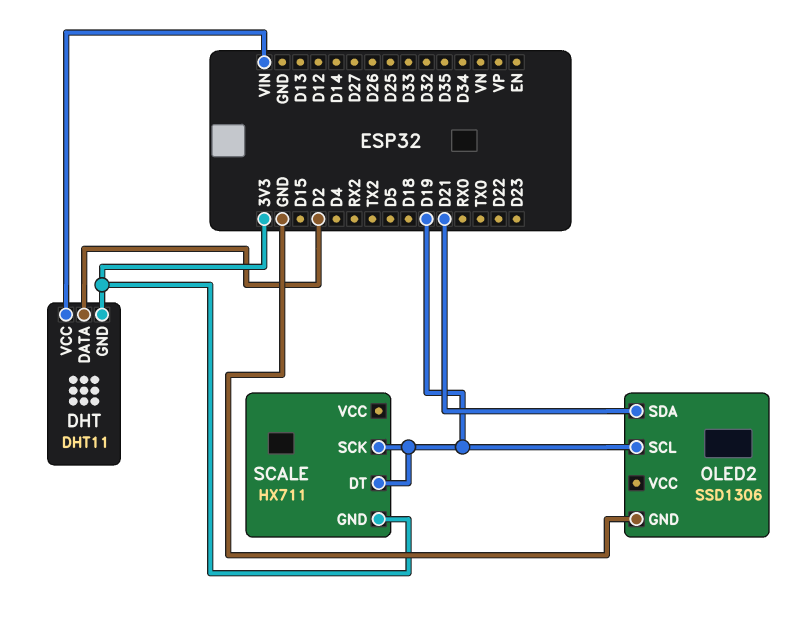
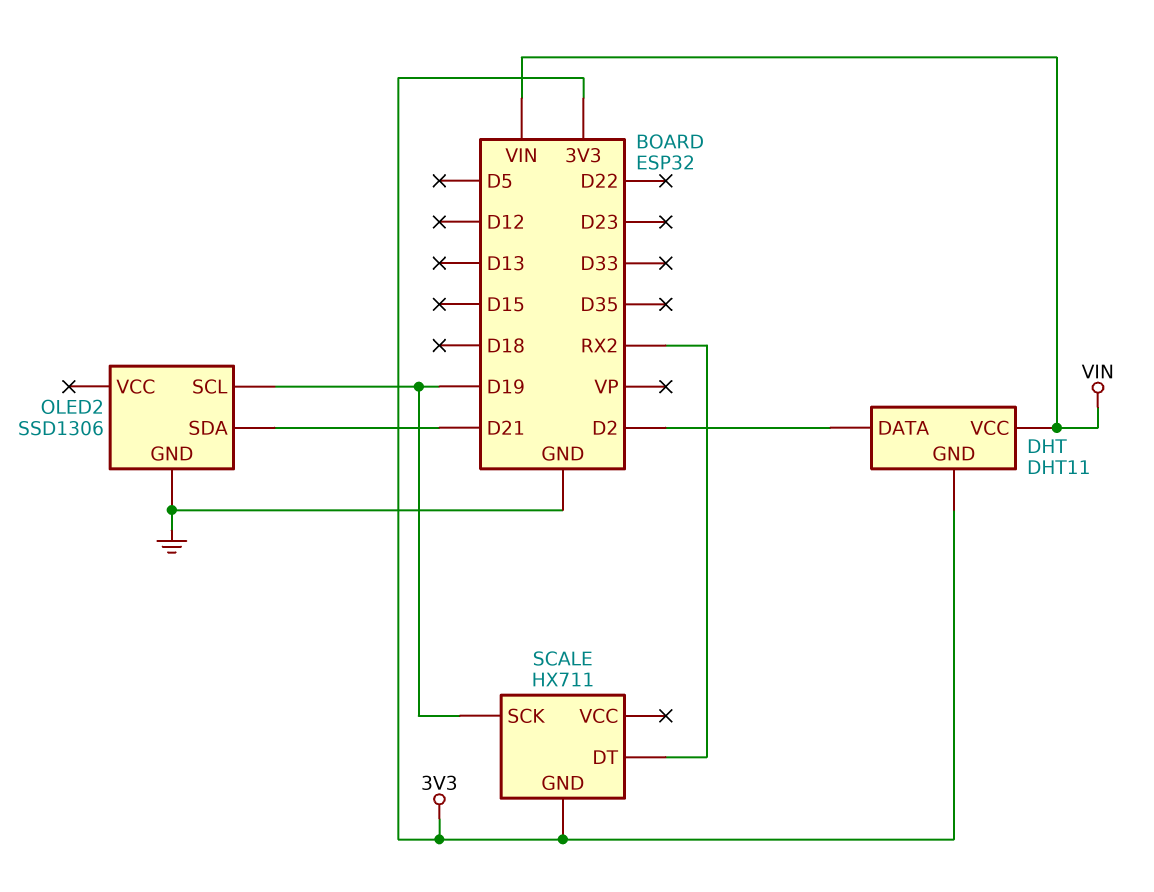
SCALE pin DT: D19 -> RX2

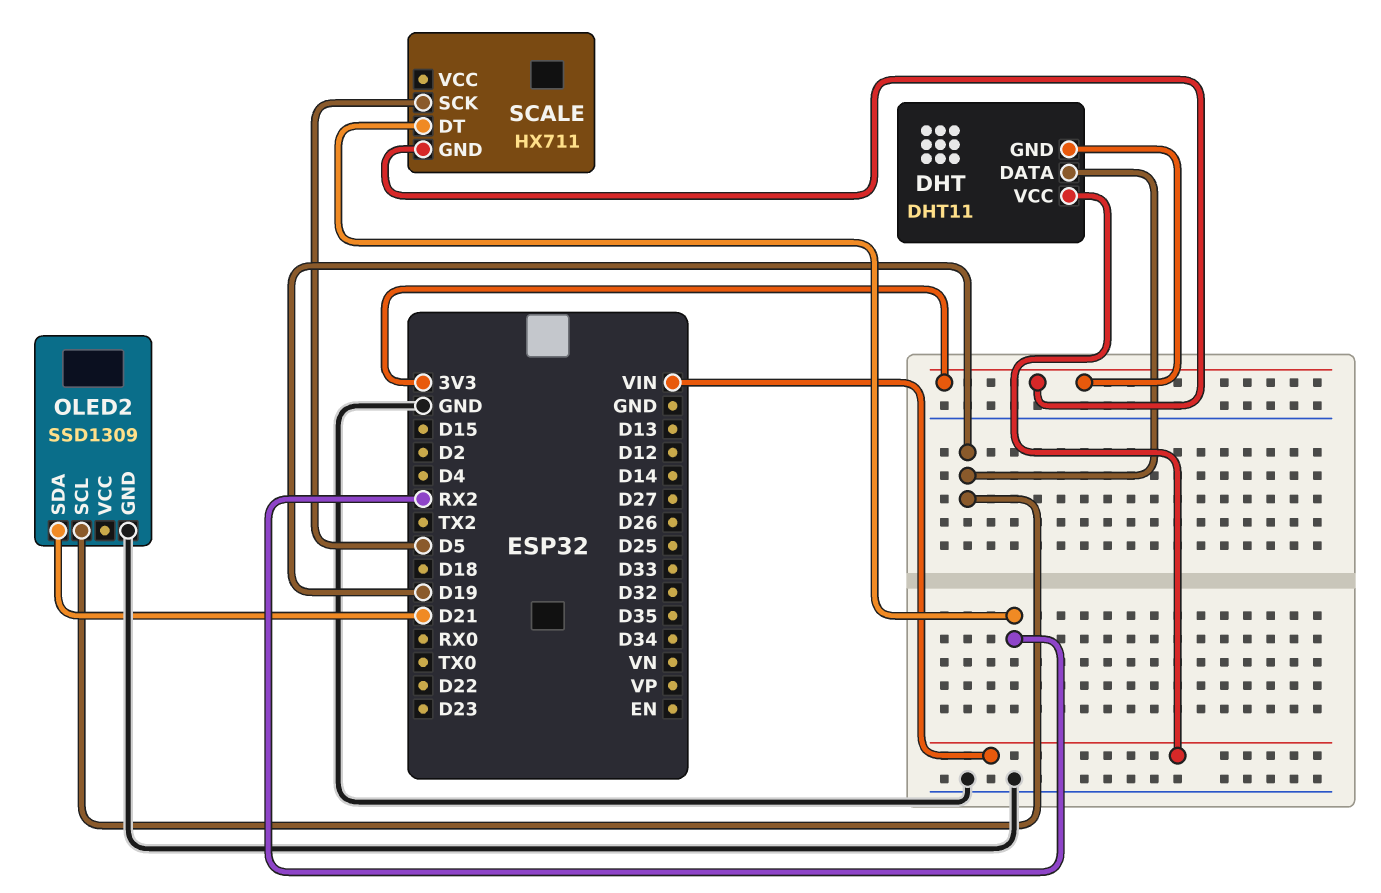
DHT pin DATA: D2 -> D19
OLED2: SSD1306 -> SSD1309
SCALE pin SCK: D19 -> D5

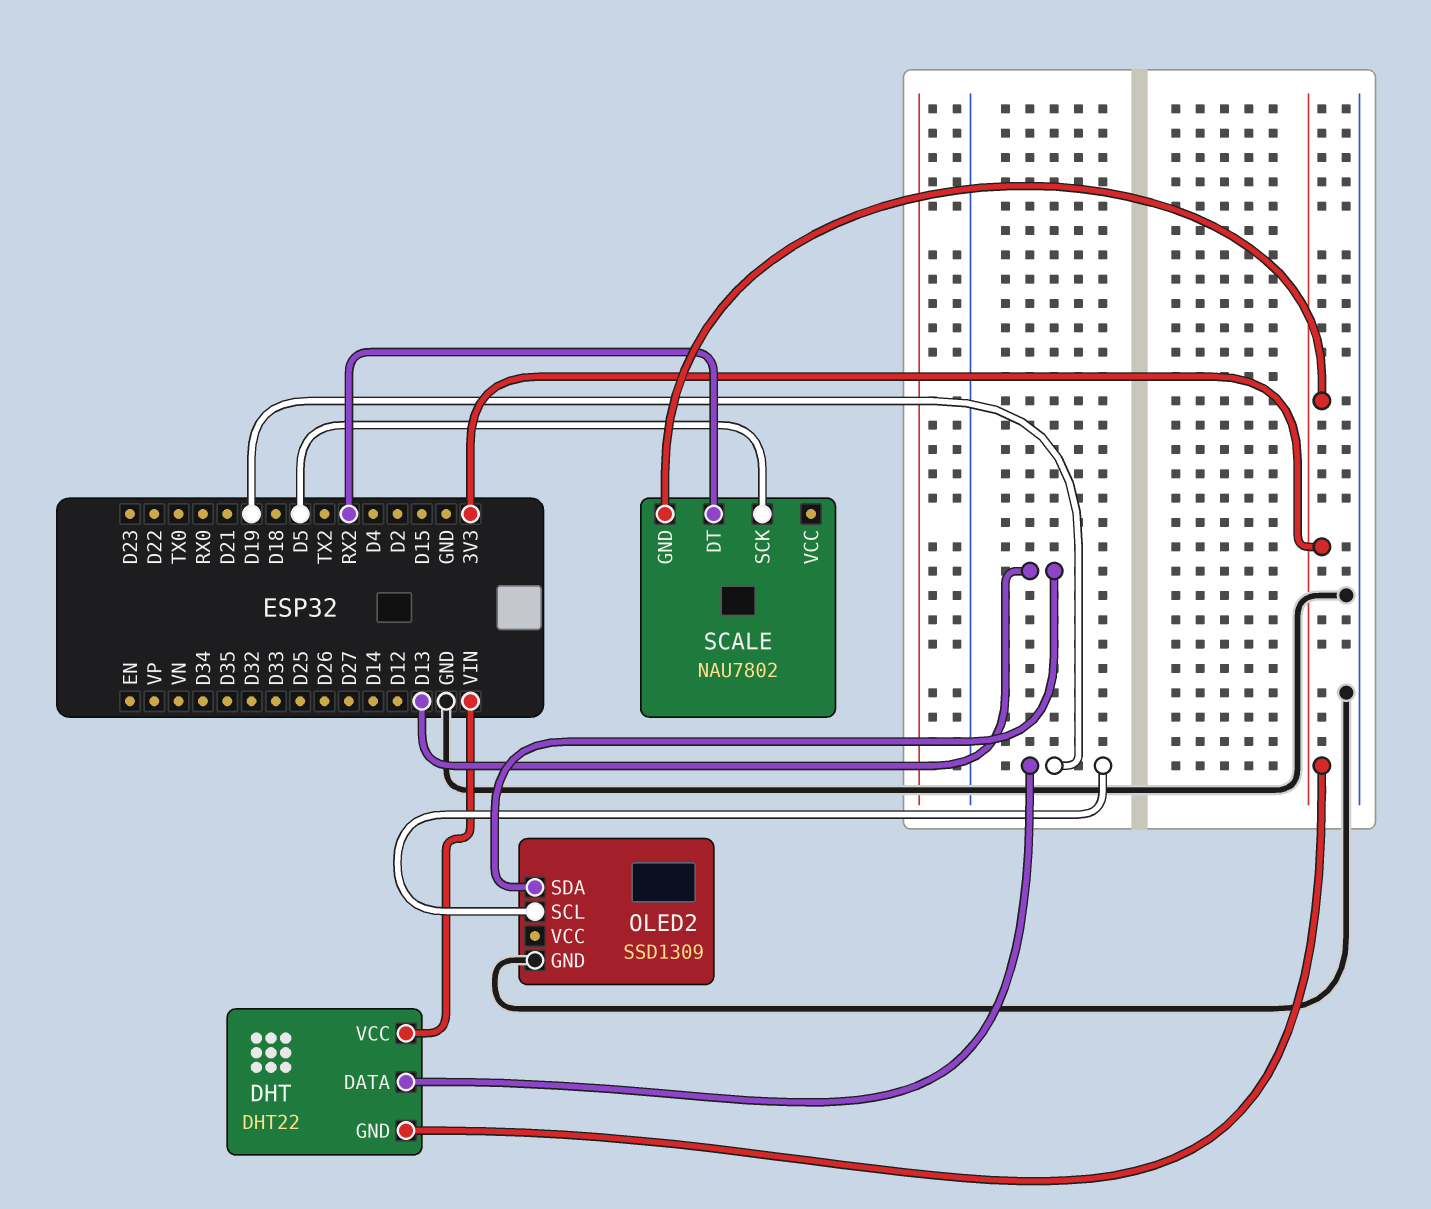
DHT: DHT11 -> DHT22
OLED2 pin SDA: D21 -> D13
SCALE: HX711 -> NAU7802

